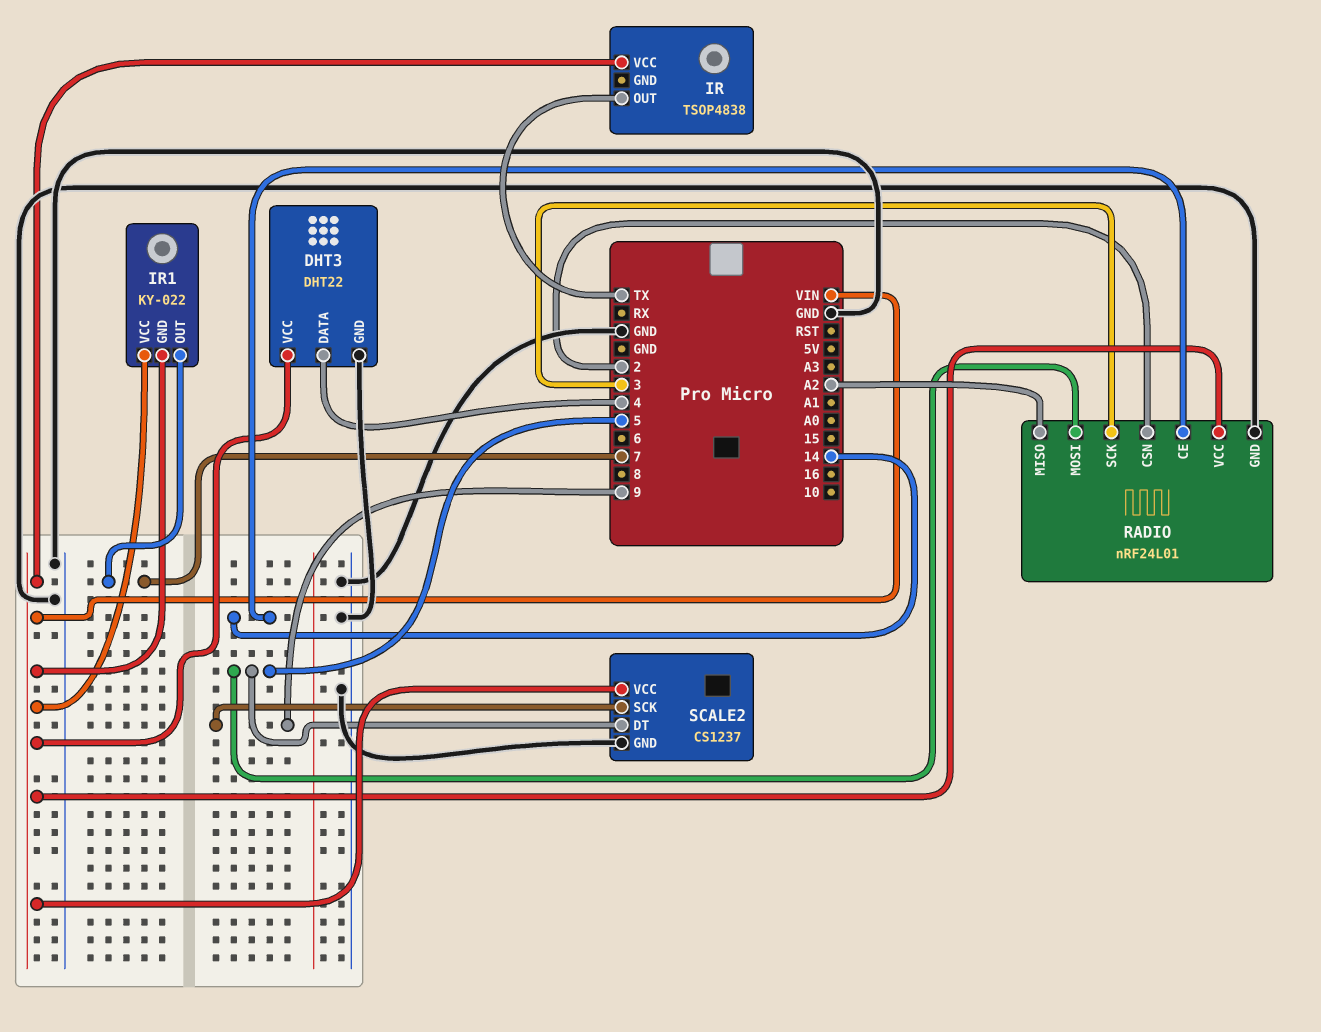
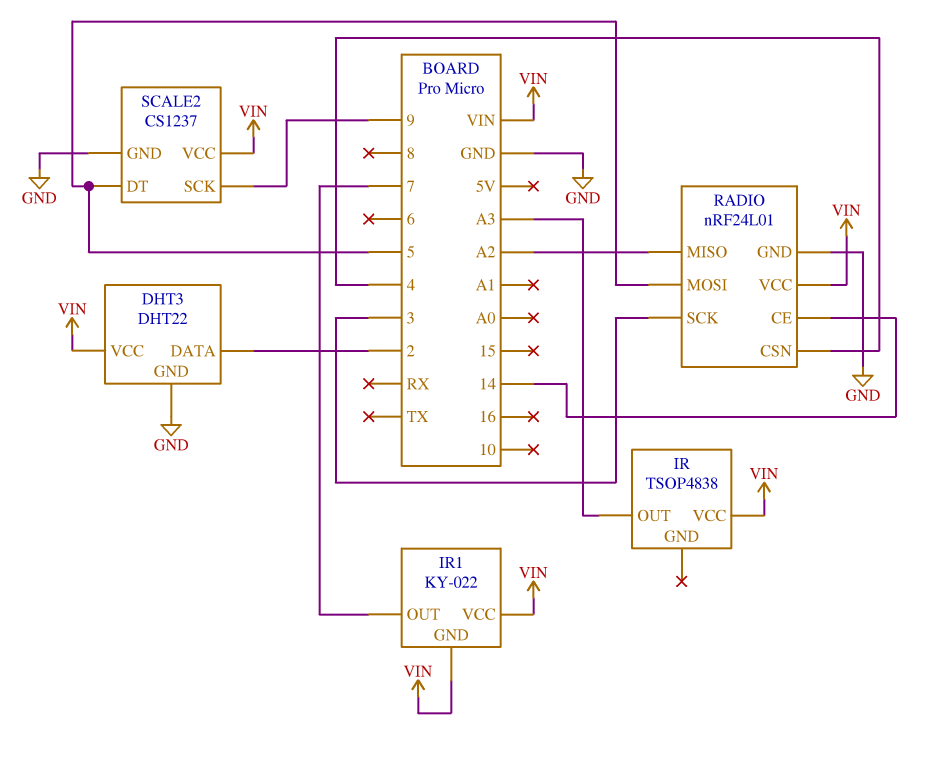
DHT3 pin DATA: 4 -> 2
IR pin OUT: TX -> A3
RADIO pin CSN: 2 -> 4

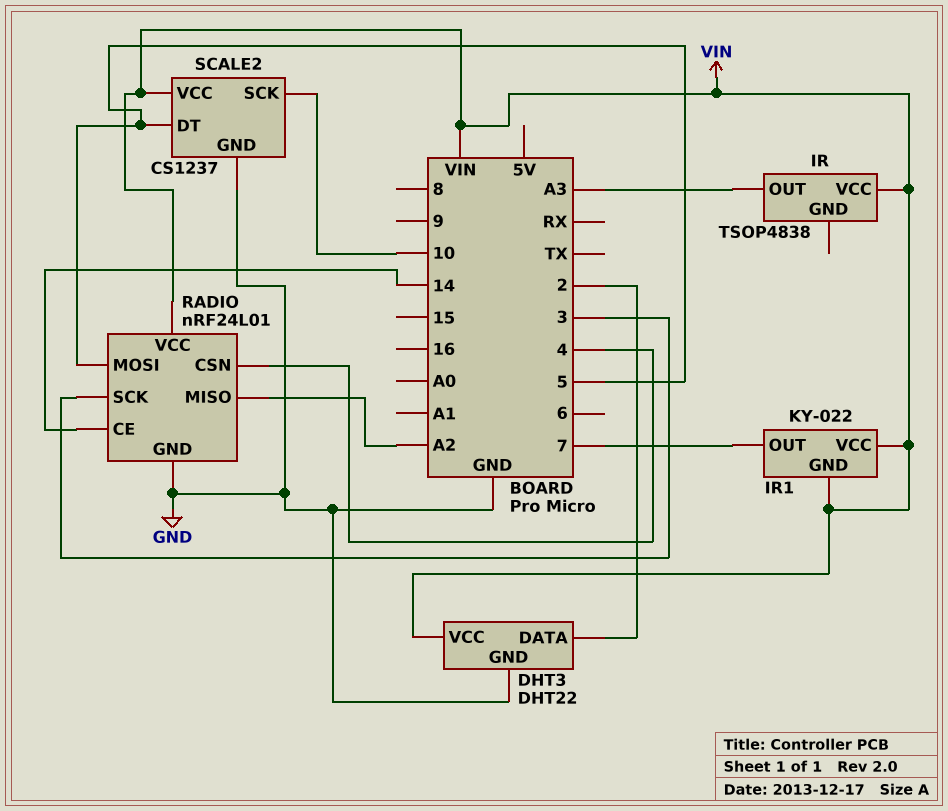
SCALE2 pin SCK: 9 -> 10

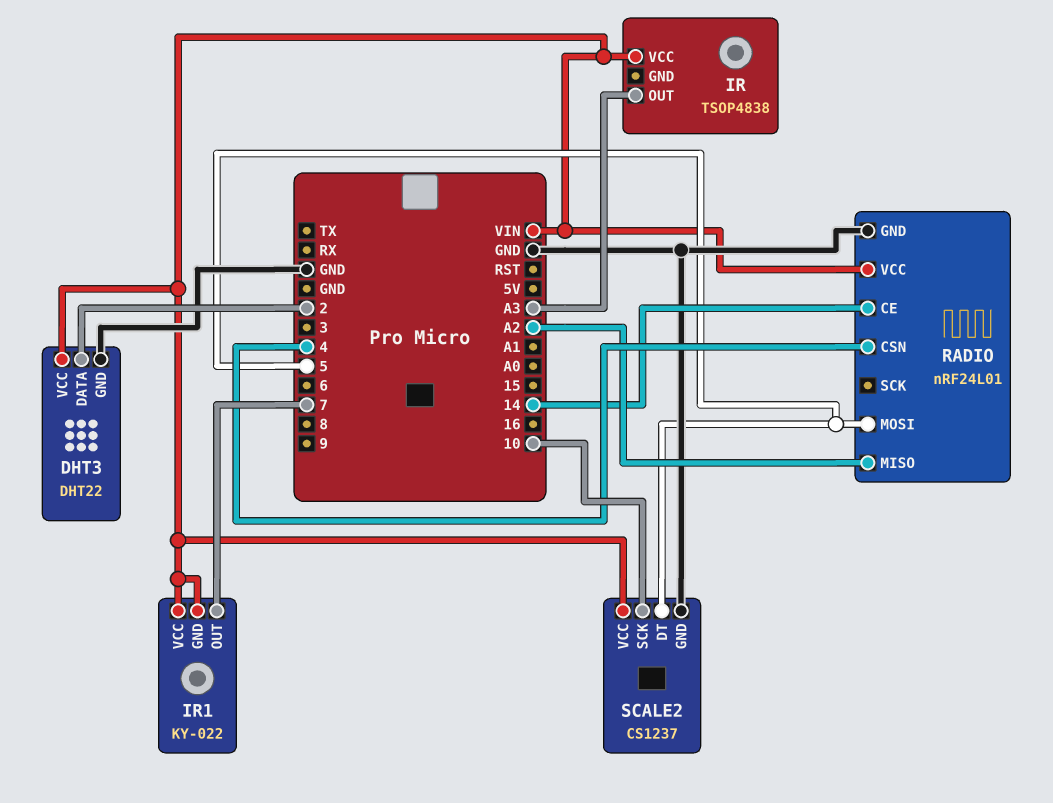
RADIO pin SCK: 3 -> none

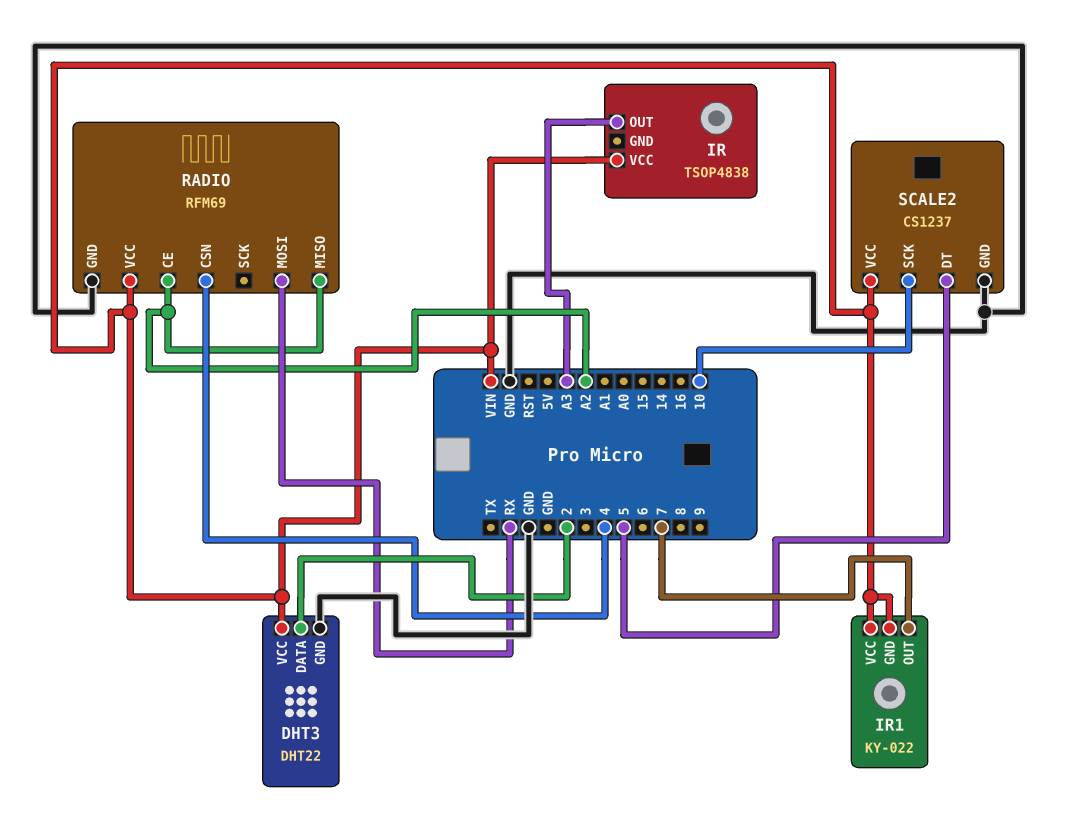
RADIO: nRF24L01 -> RFM69
RADIO pin CE: 14 -> A2
RADIO pin MOSI: 5 -> RX

